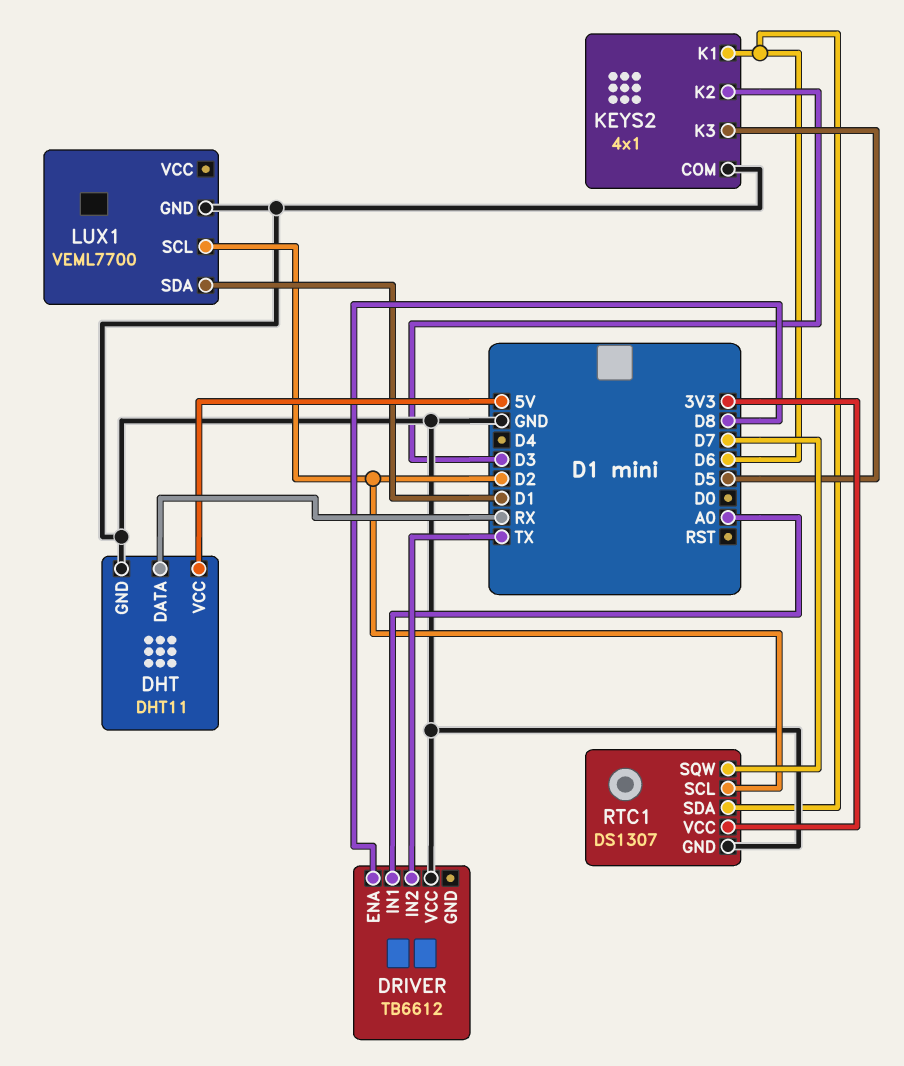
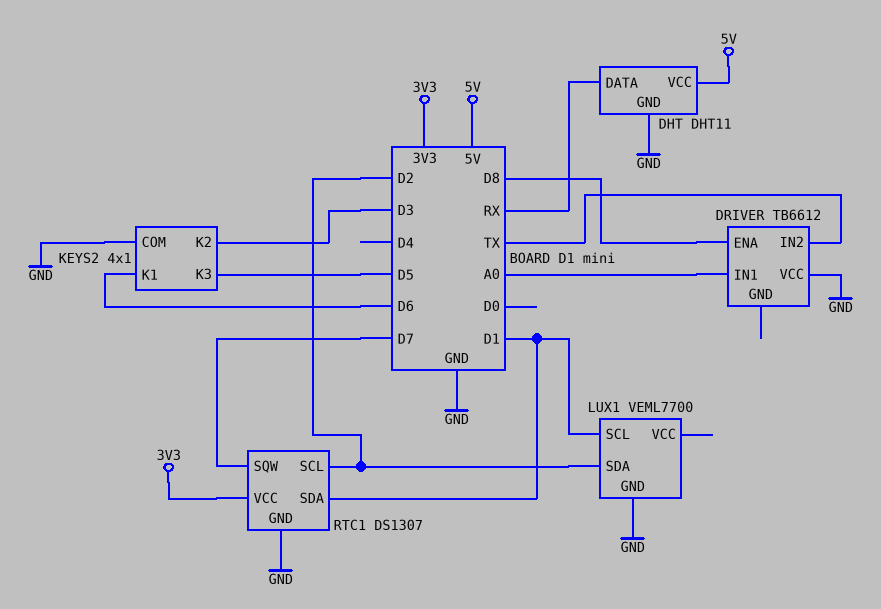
LUX1 pin SCL: D2 -> D1
LUX1 pin SDA: D1 -> D2
RTC1 pin SDA: D6 -> D1

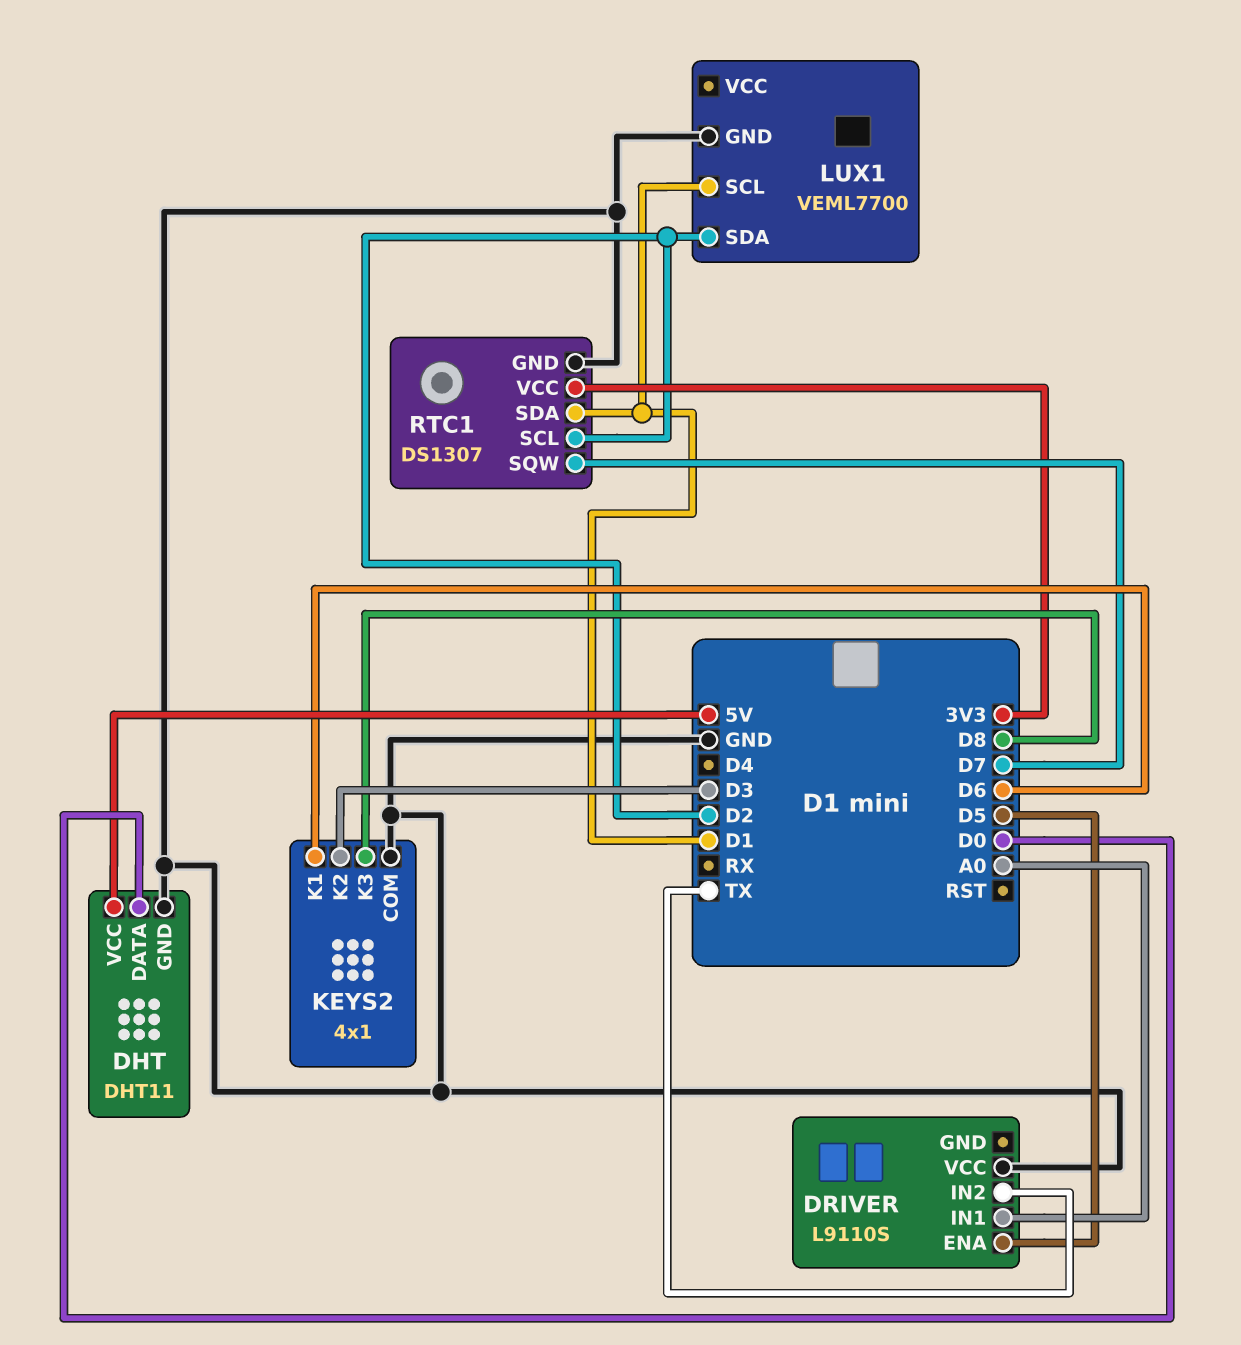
DHT pin DATA: RX -> D0
DRIVER: TB6612 -> L9110S
DRIVER pin ENA: D8 -> D5
KEYS2 pin K3: D5 -> D8

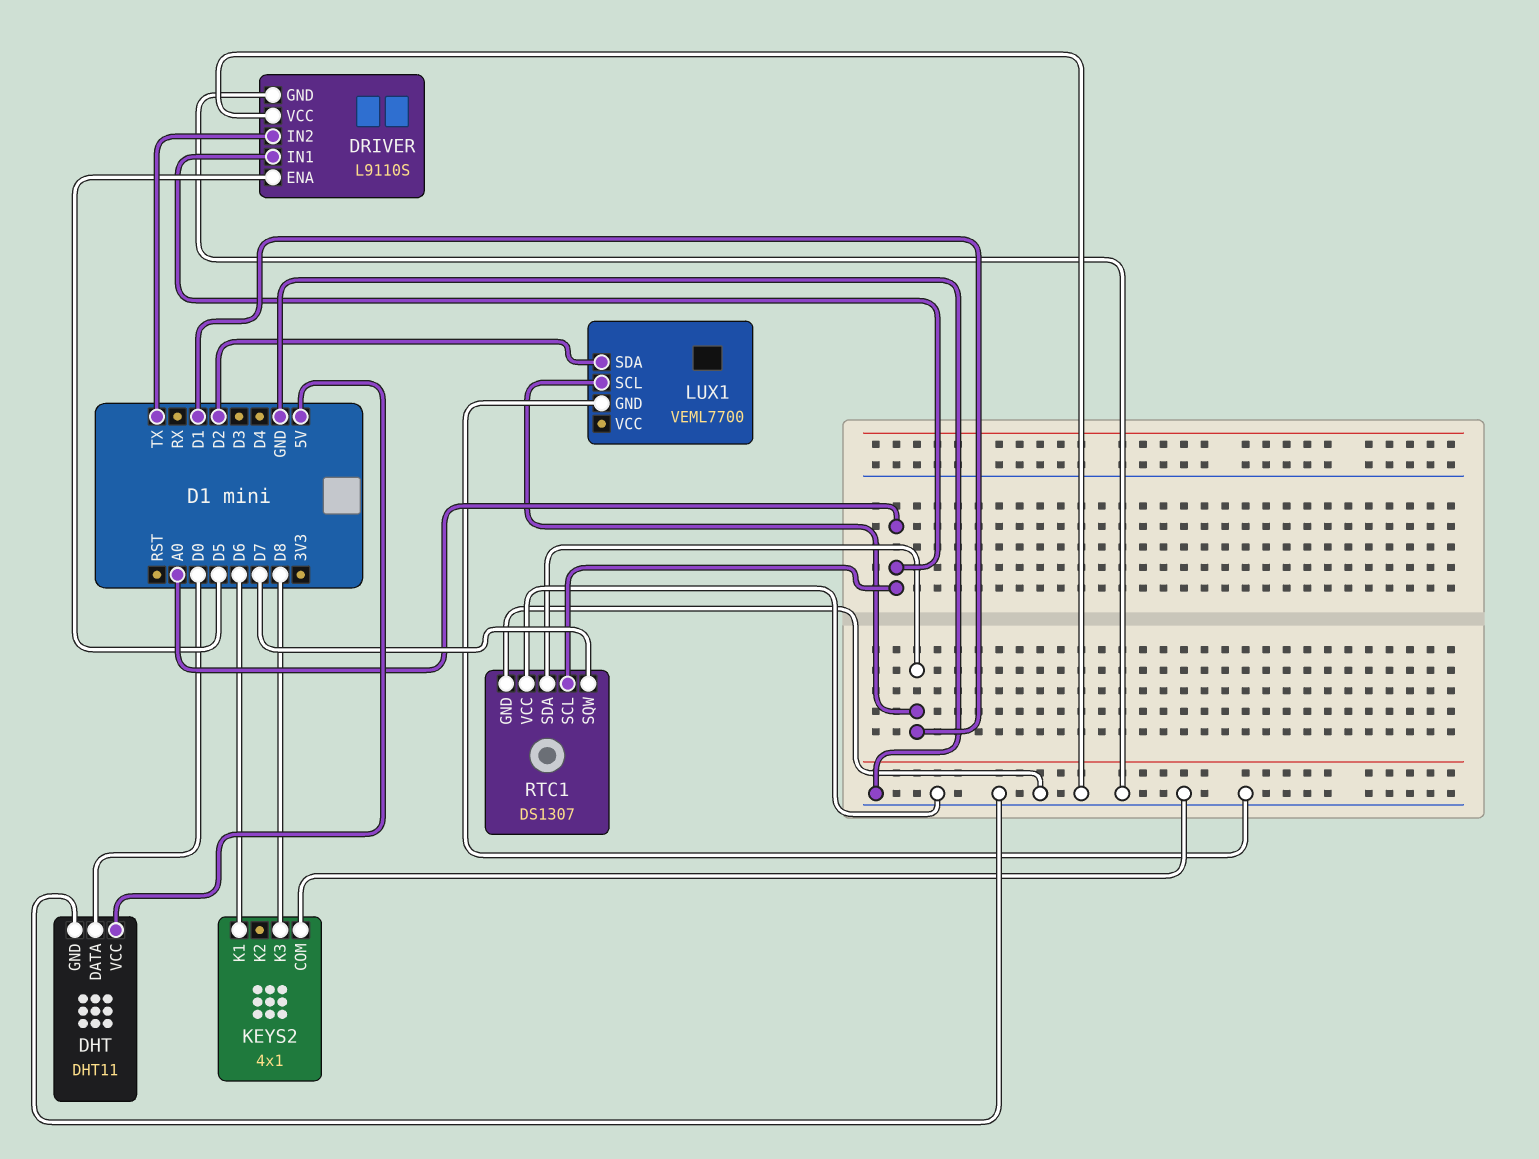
DRIVER pin GND: none -> GND
KEYS2 pin K2: D3 -> none
RTC1 pin SCL: D2 -> A0
RTC1 pin VCC: 3V3 -> GND

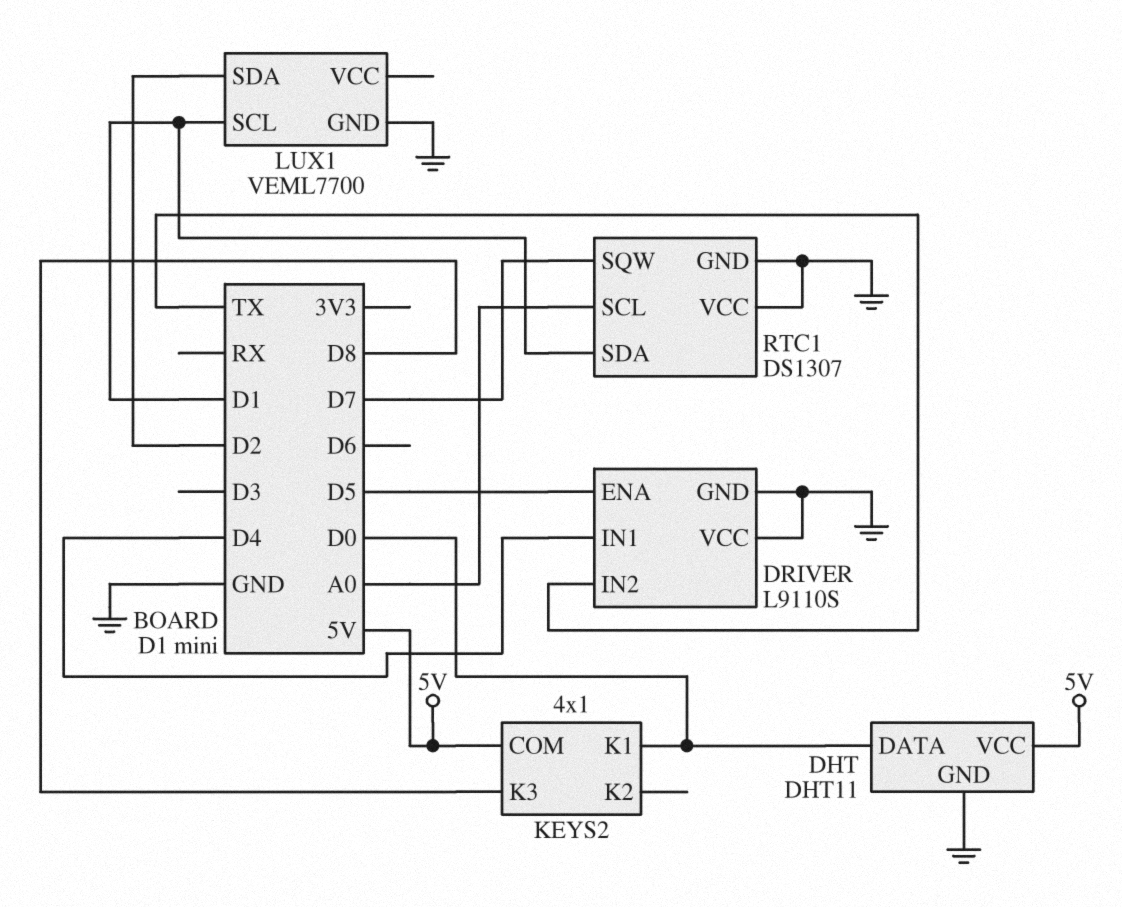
DRIVER pin IN1: A0 -> D4
KEYS2 pin COM: GND -> 5V
KEYS2 pin K1: D6 -> D0

